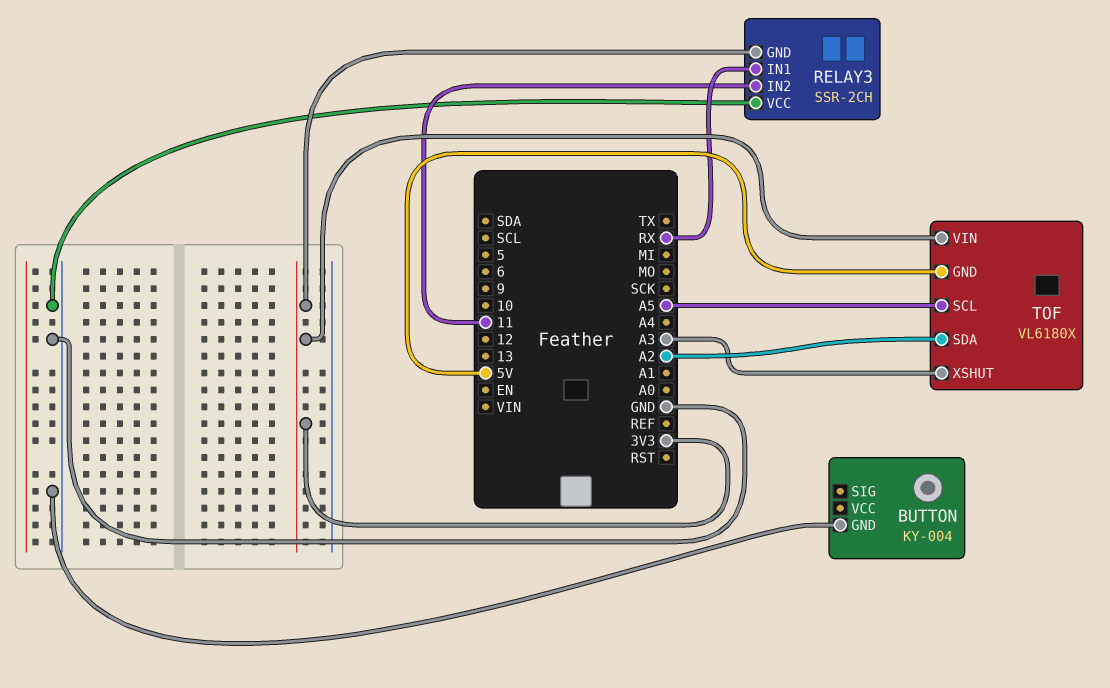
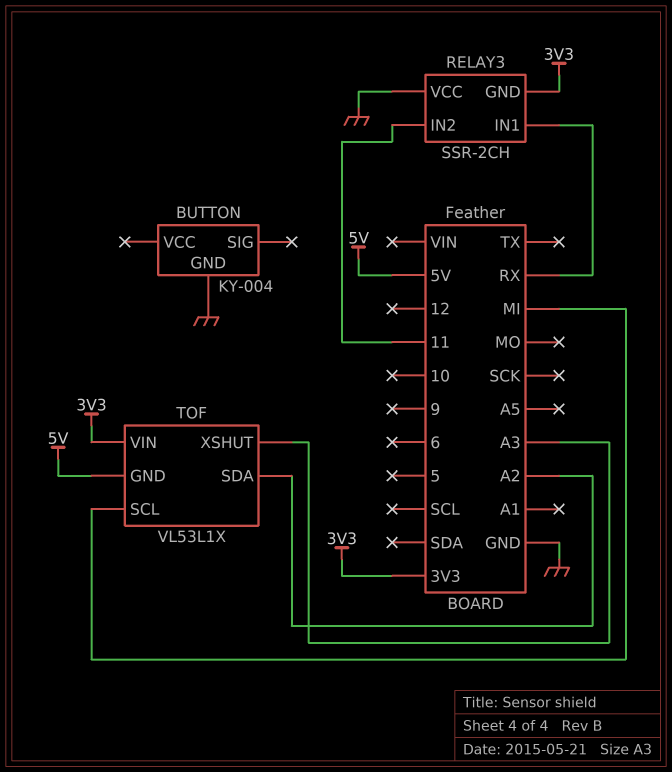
TOF: VL6180X -> VL53L1X
TOF pin SCL: A5 -> MI

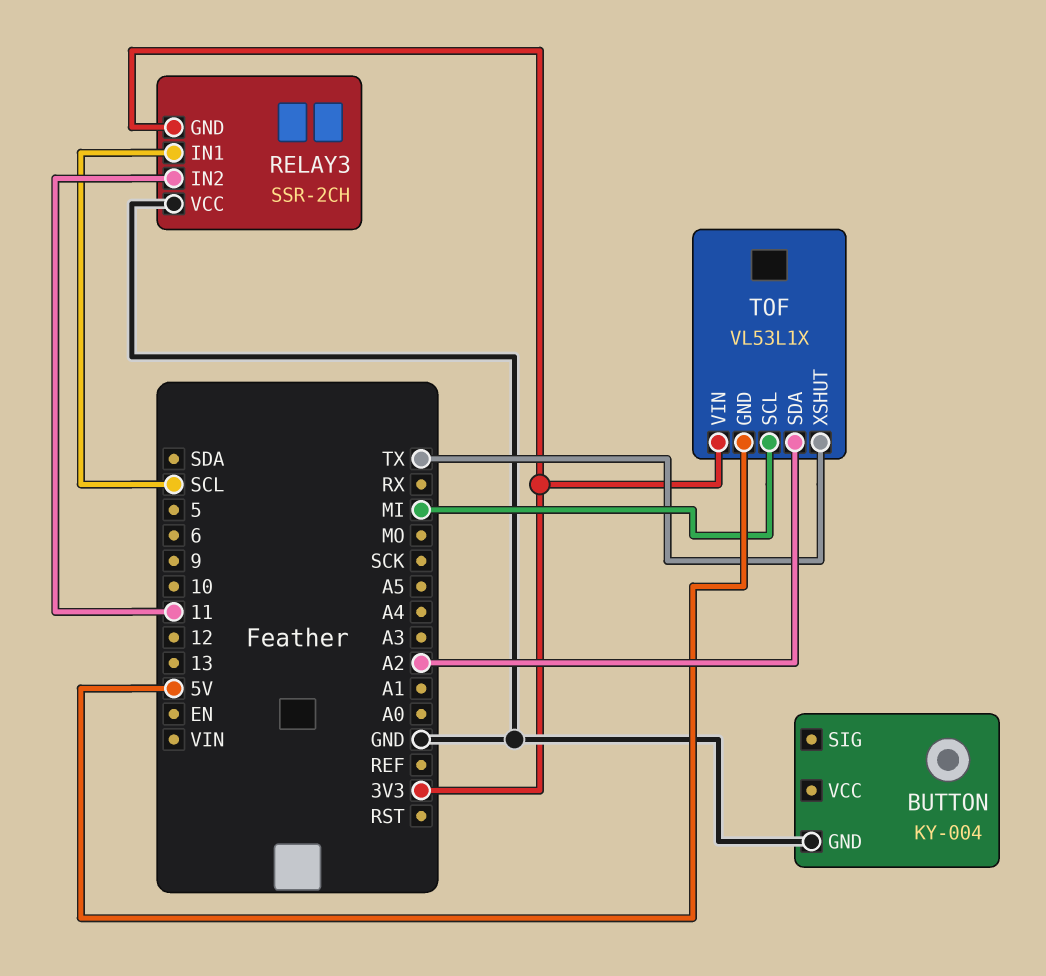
RELAY3 pin IN1: RX -> SCL
TOF pin XSHUT: A3 -> TX

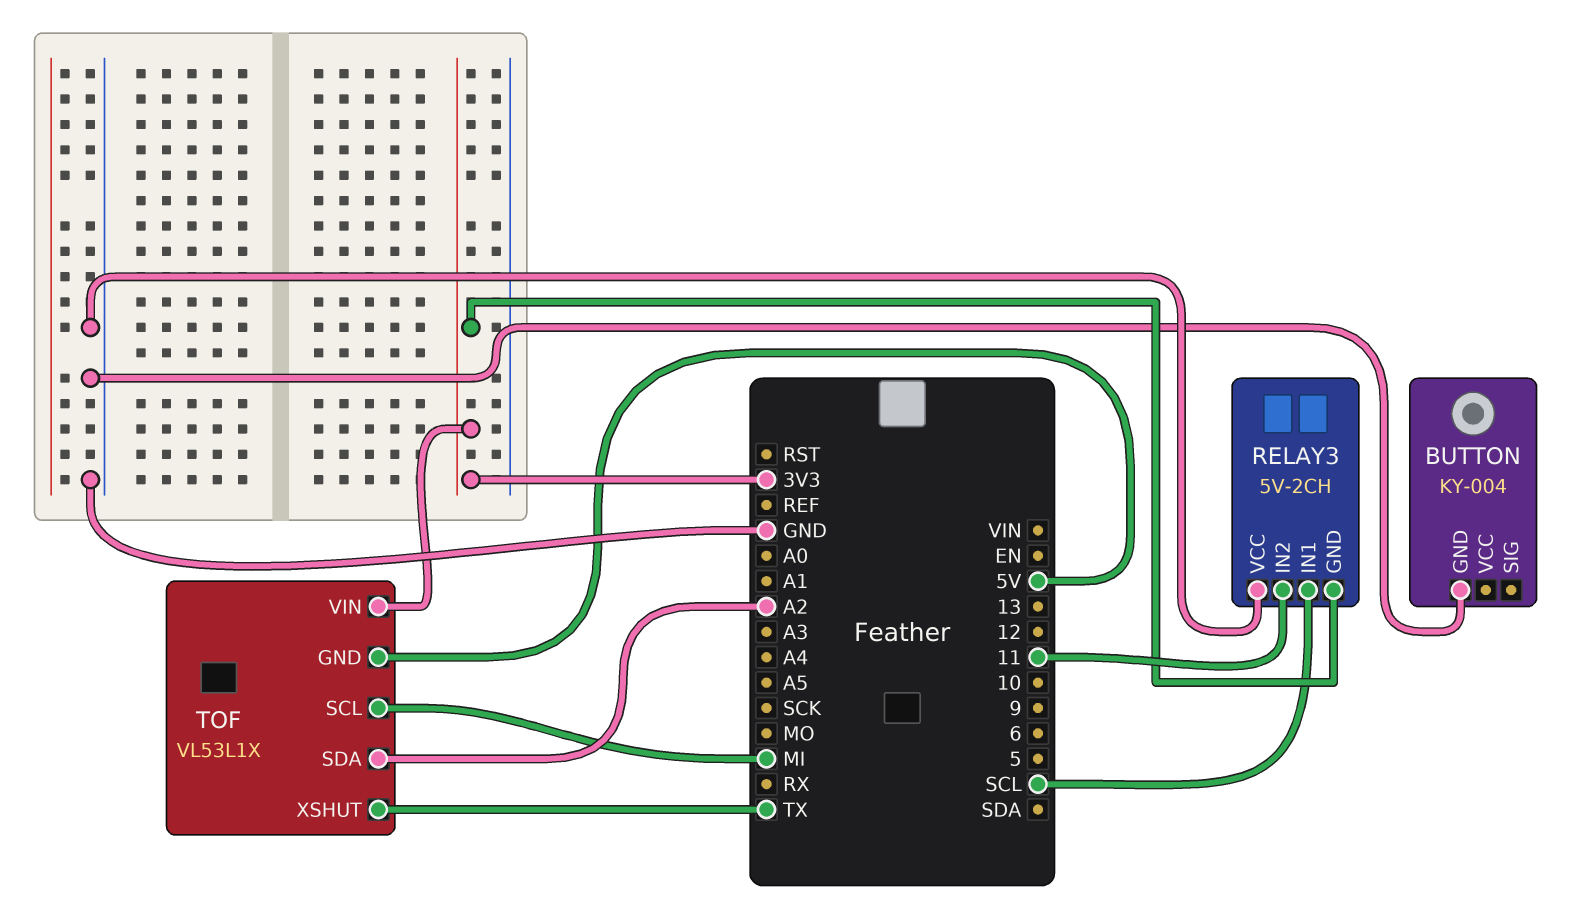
RELAY3: SSR-2CH -> 5V-2CH

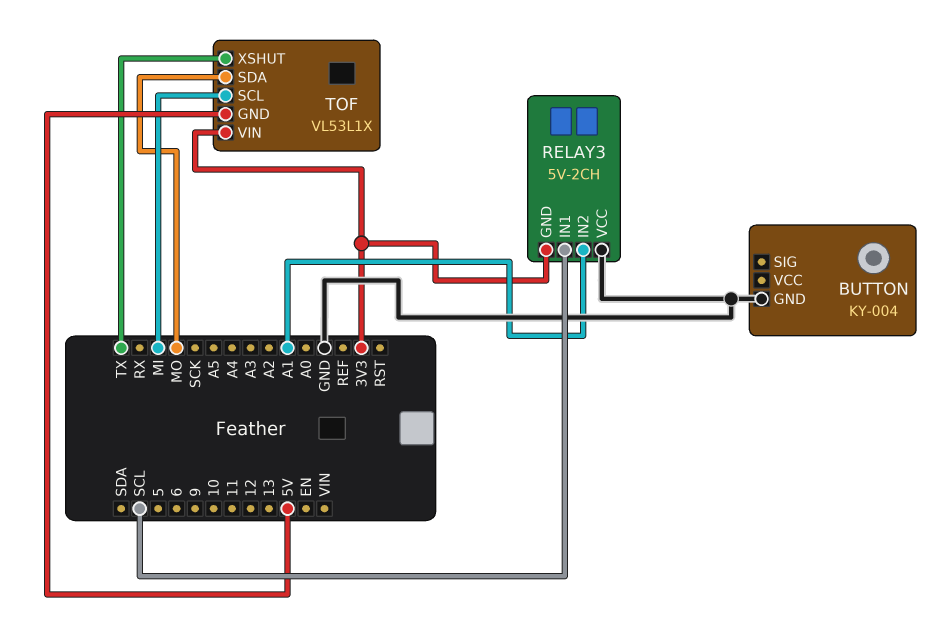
RELAY3 pin IN2: 11 -> A1
TOF pin SDA: A2 -> MO

